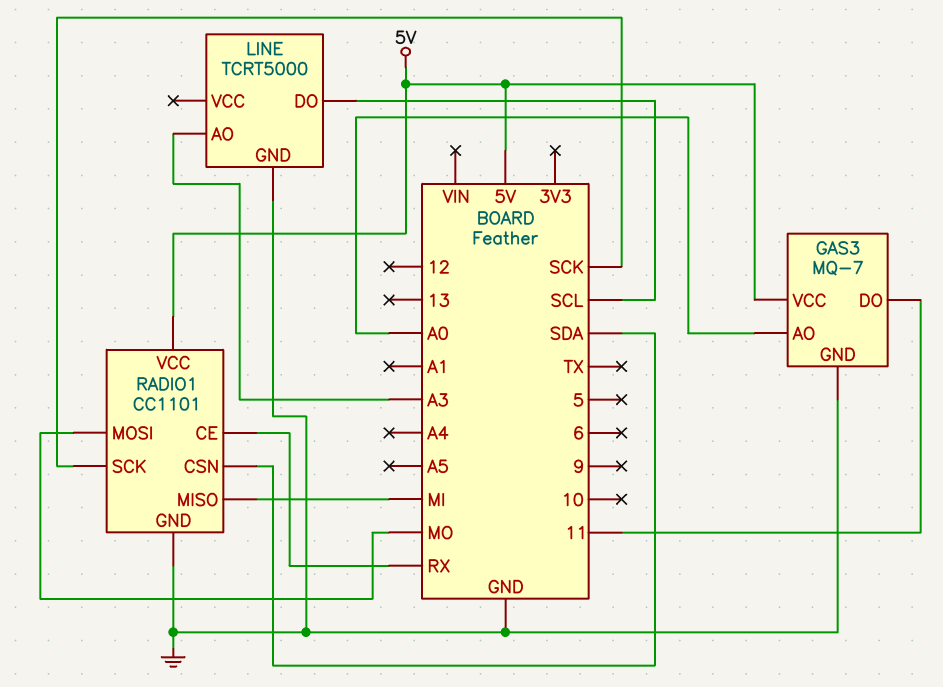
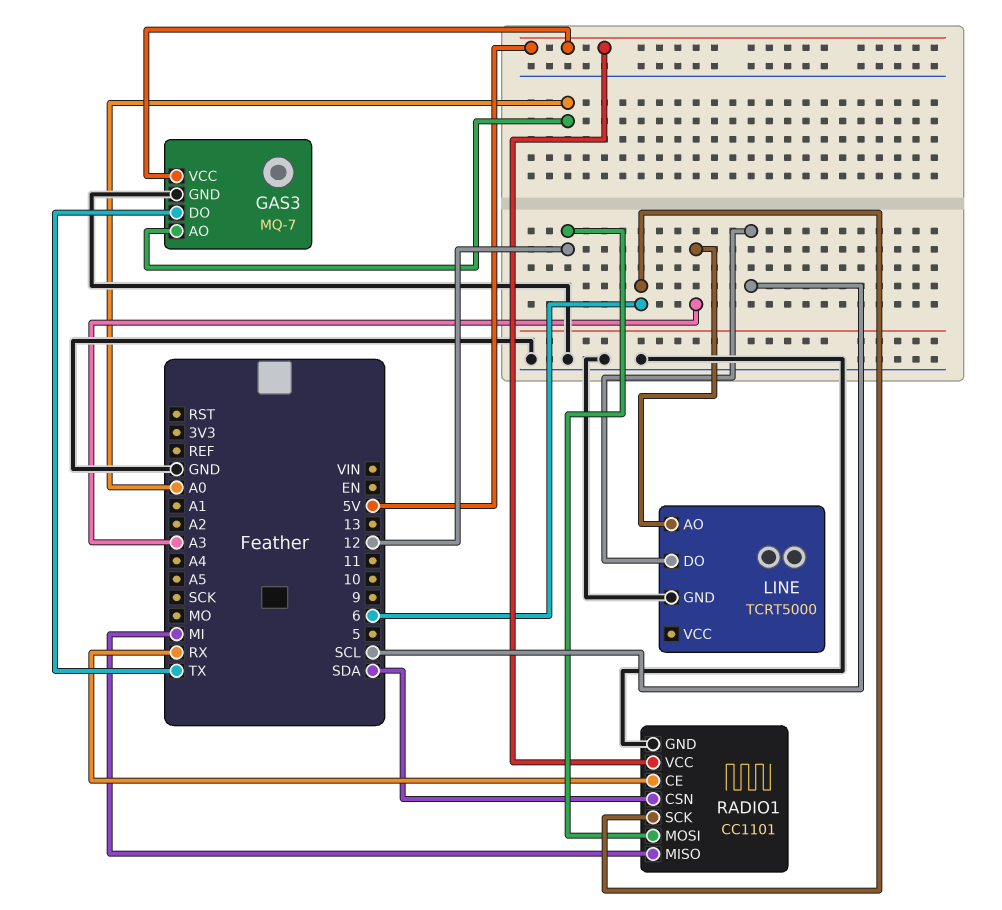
GAS3 pin DO: 11 -> TX
RADIO1 pin MOSI: MO -> 12
RADIO1 pin SCK: SCK -> 6

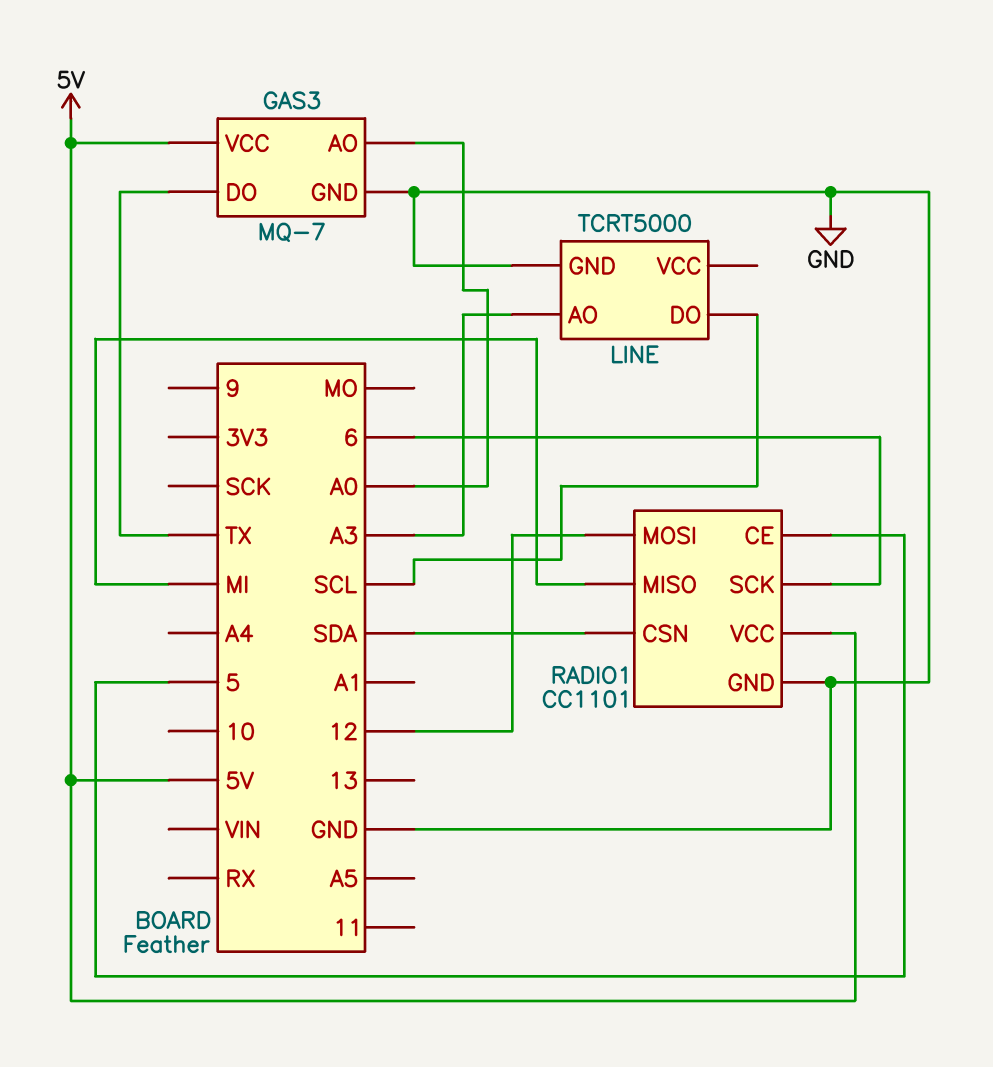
RADIO1 pin CE: RX -> 5

